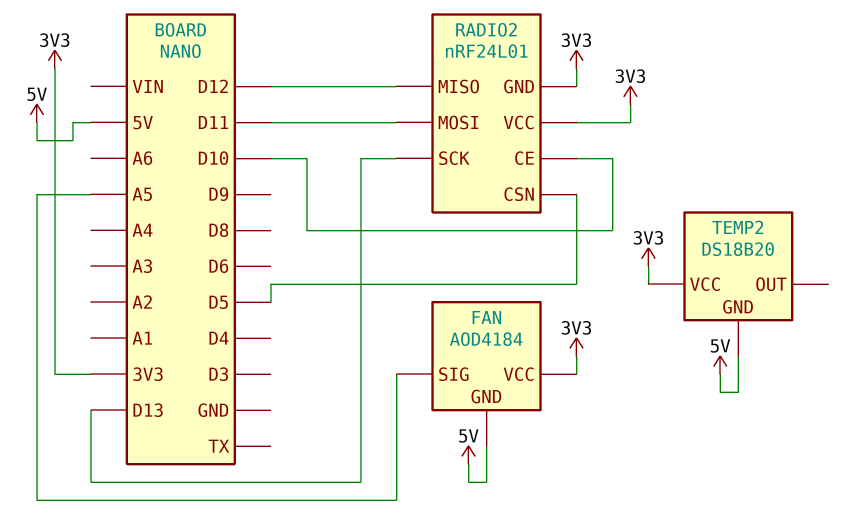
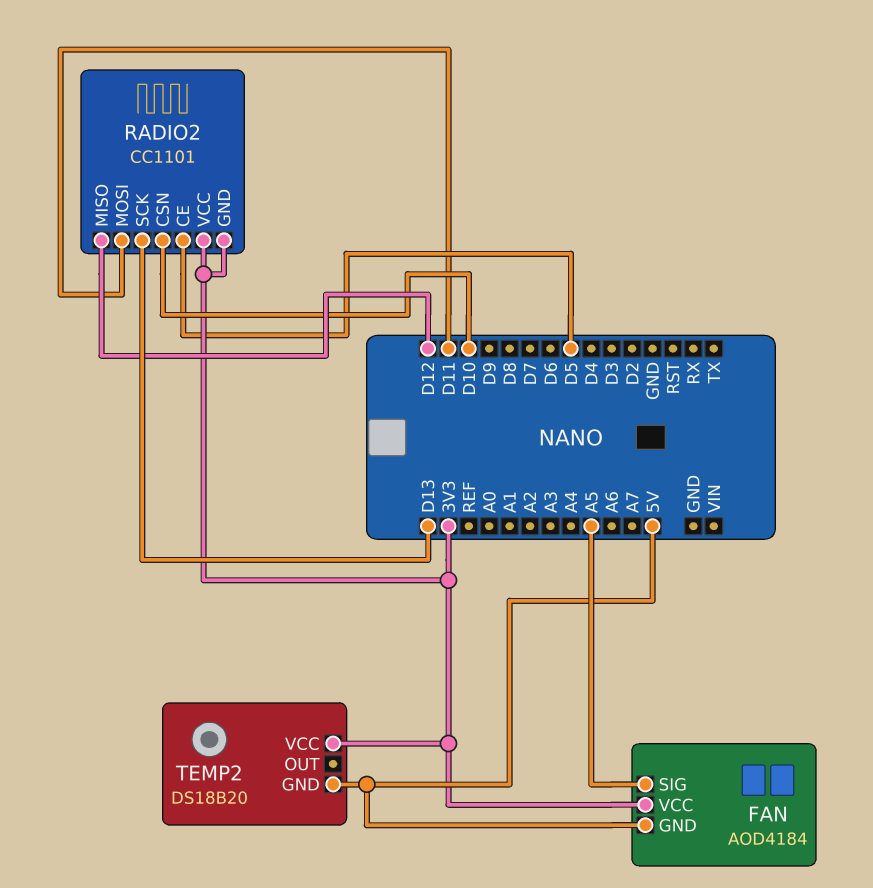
RADIO2: nRF24L01 -> CC1101
RADIO2 pin CE: D10 -> D5
RADIO2 pin CSN: D5 -> D10

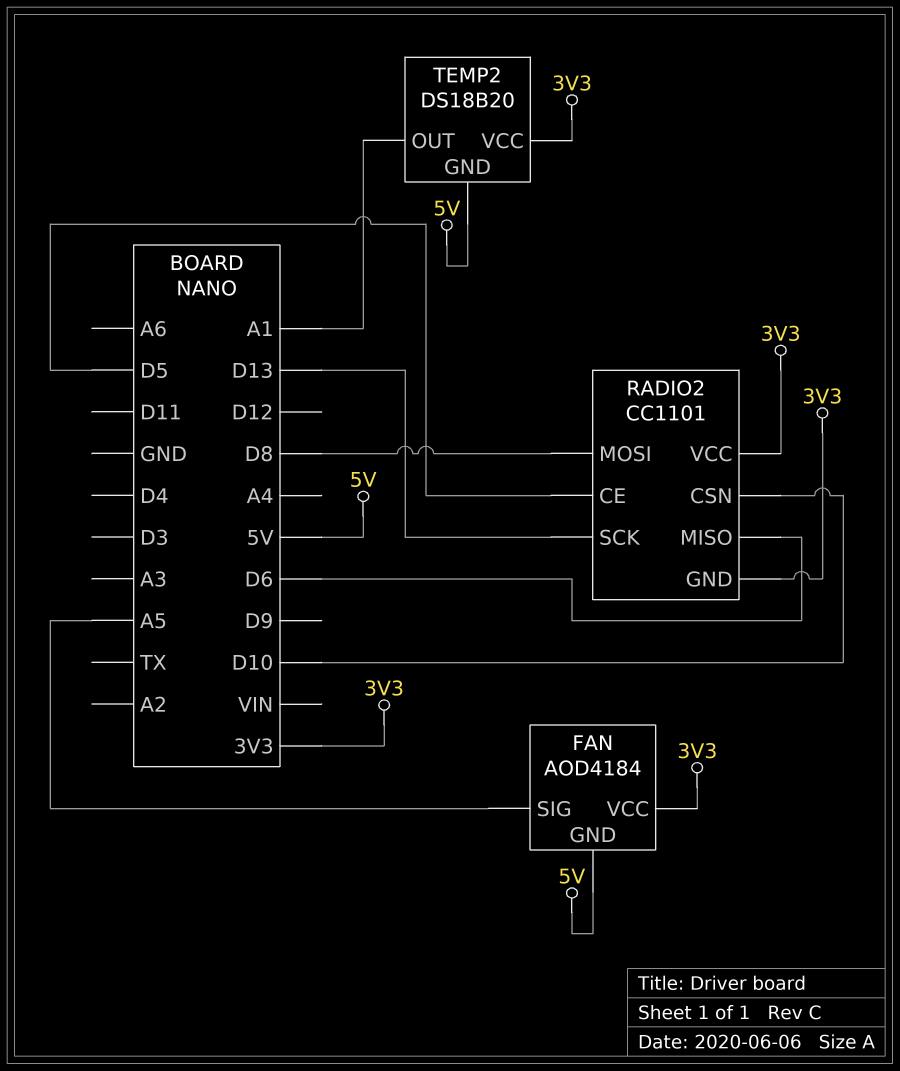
RADIO2 pin MISO: D12 -> D6
RADIO2 pin MOSI: D11 -> D8
TEMP2 pin OUT: none -> A1

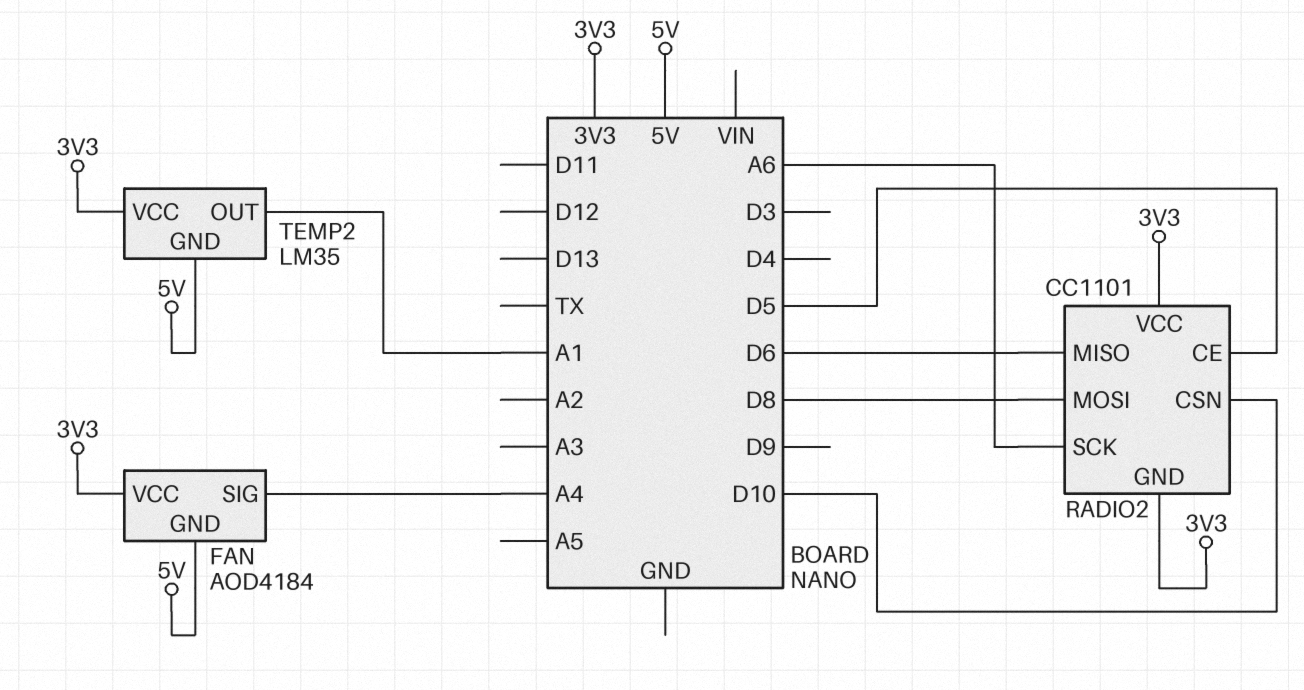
FAN pin SIG: A5 -> A4
RADIO2 pin SCK: D13 -> A6
TEMP2: DS18B20 -> LM35

